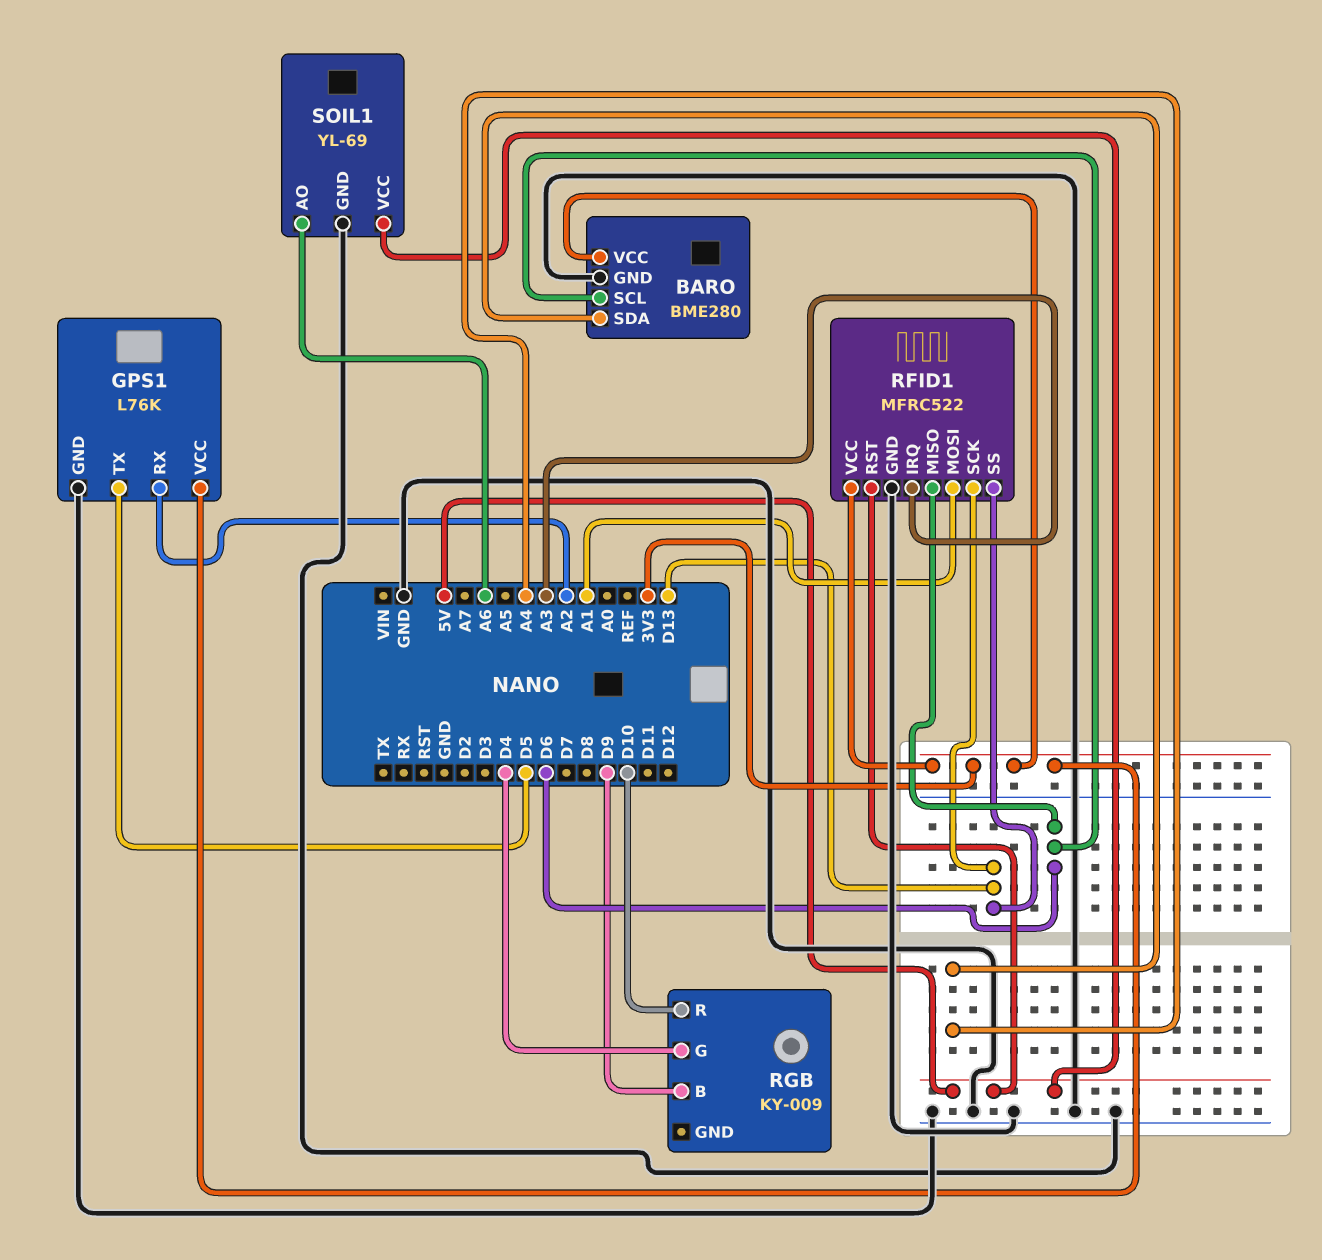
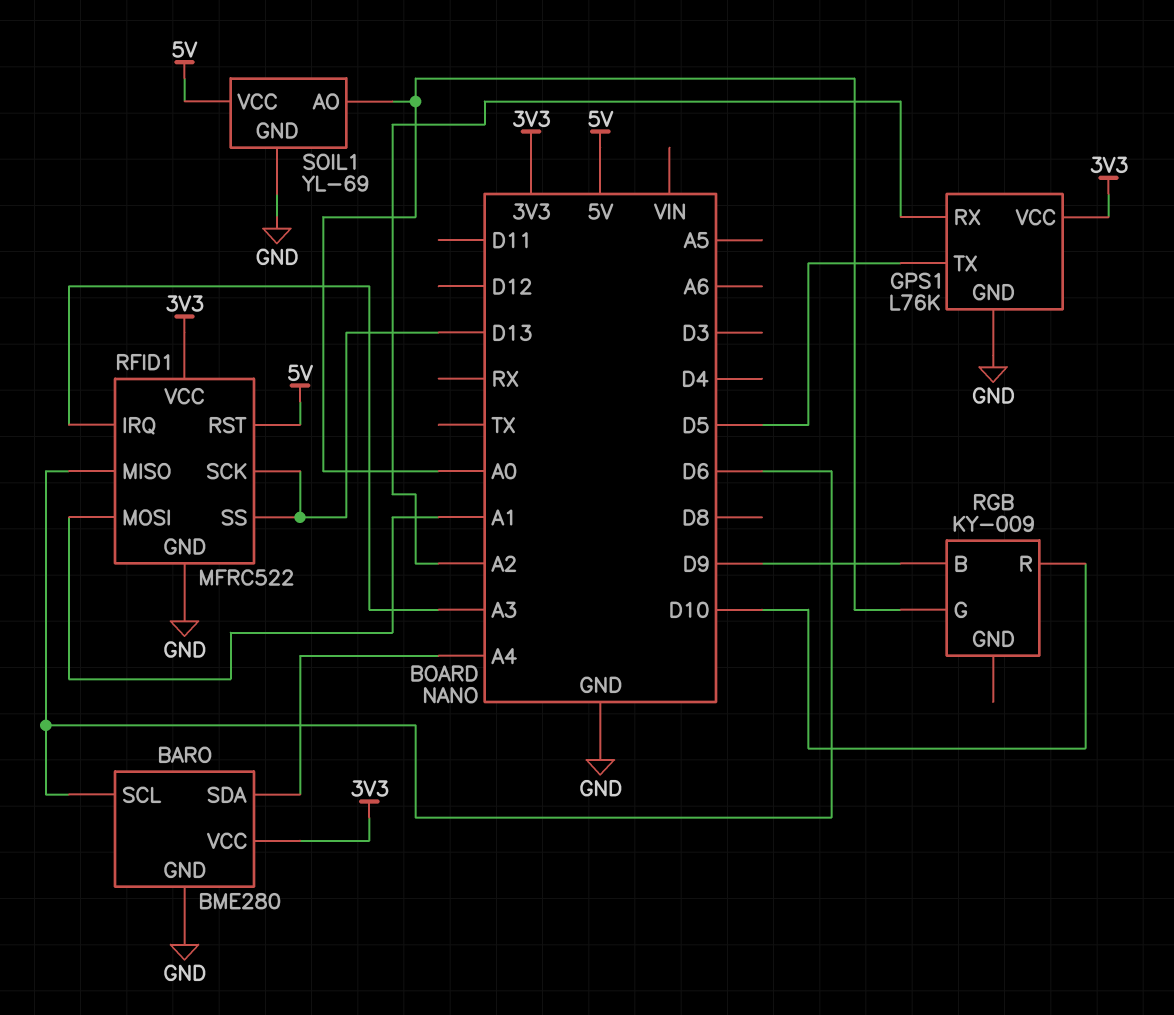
RGB pin G: D4 -> A0
SOIL1 pin AO: A6 -> A0

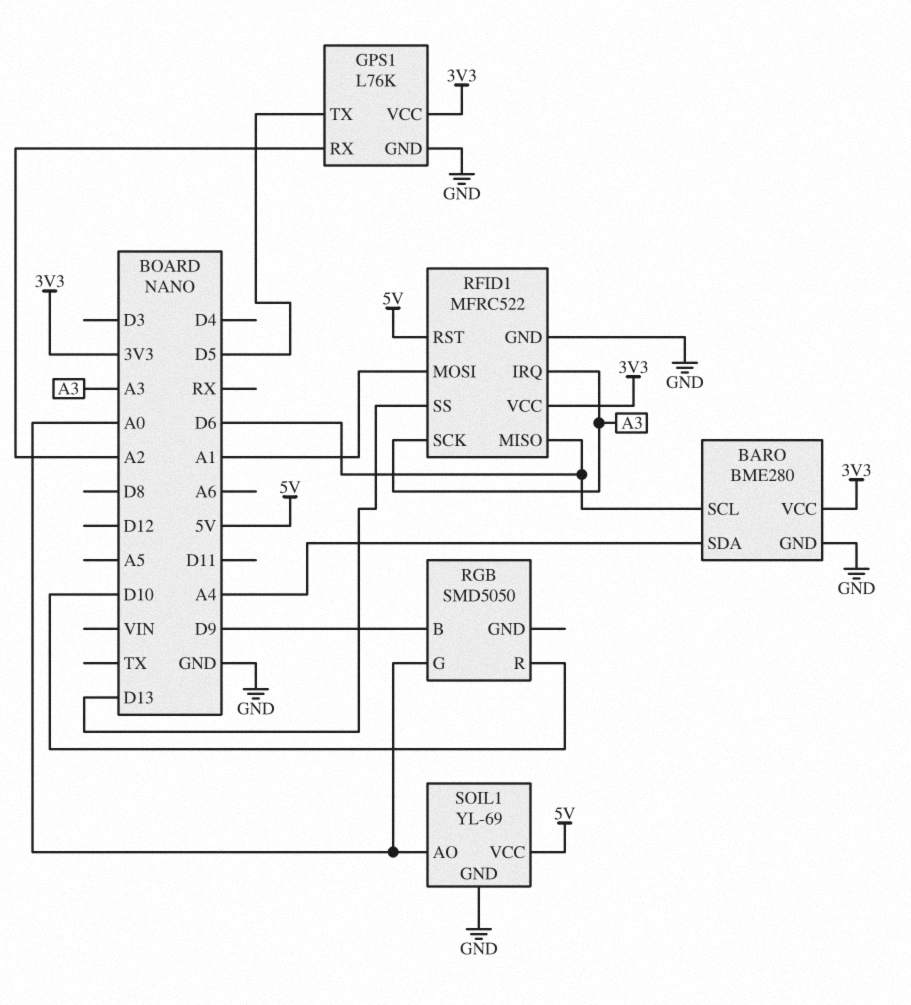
RFID1 pin SCK: D13 -> A3
RGB: KY-009 -> SMD5050

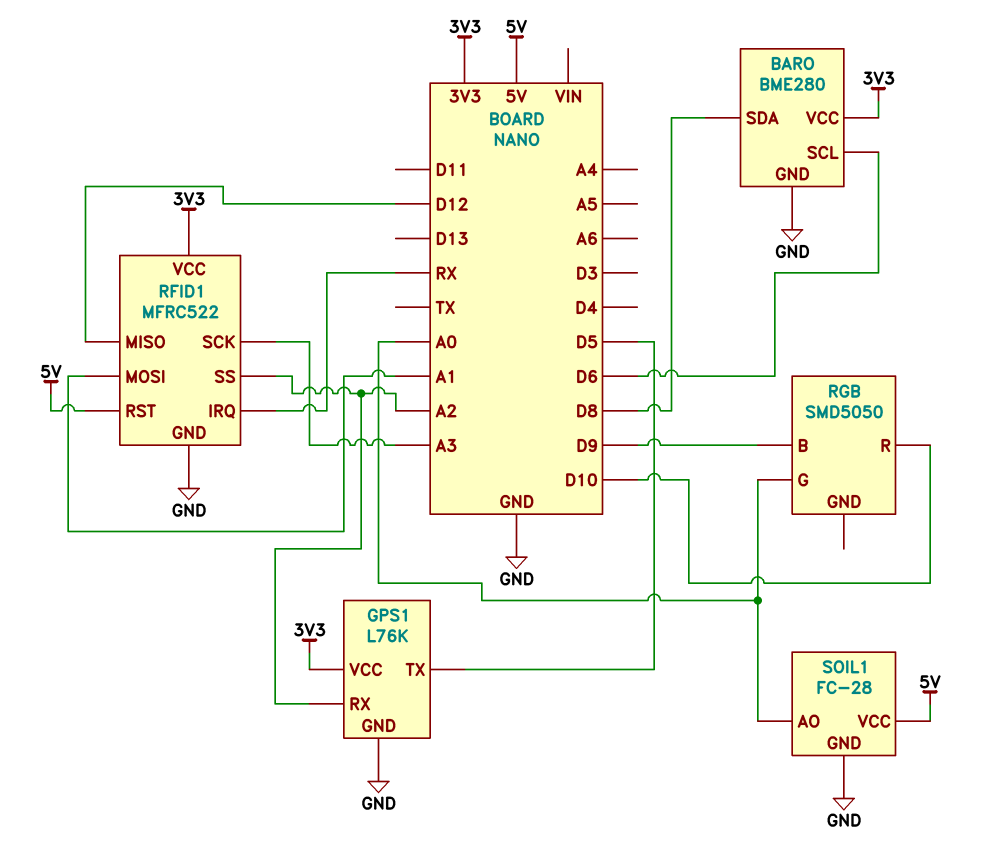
BARO pin SDA: A4 -> D8
RFID1 pin IRQ: A3 -> RX
RFID1 pin MISO: D6 -> D12
RFID1 pin SS: D13 -> A2
SOIL1: YL-69 -> FC-28

